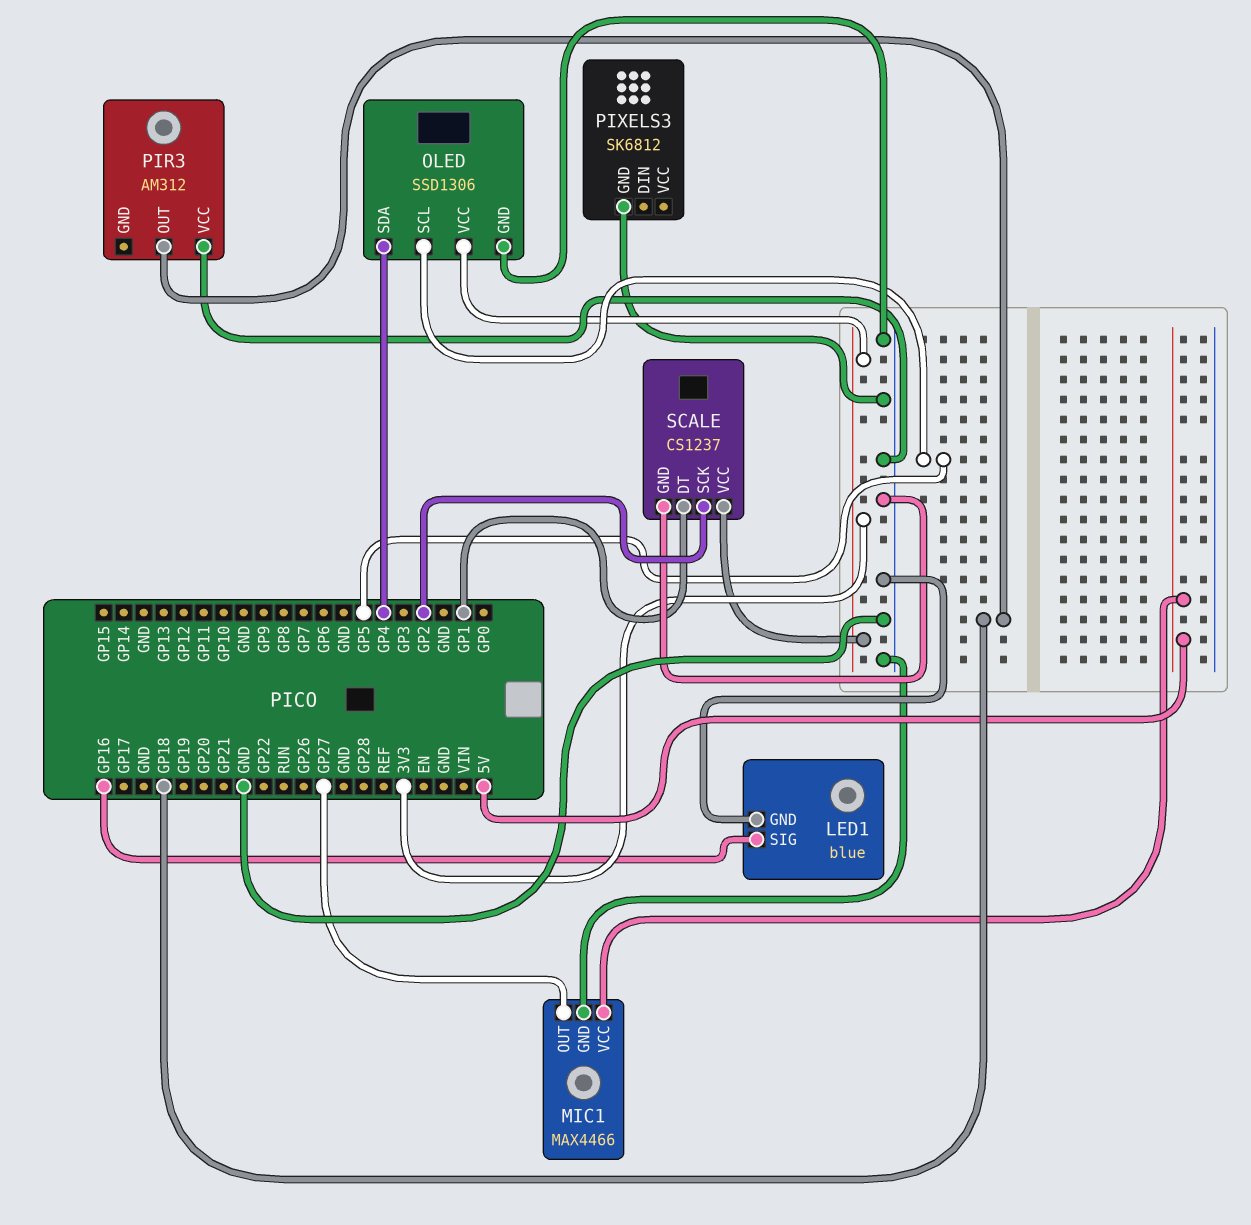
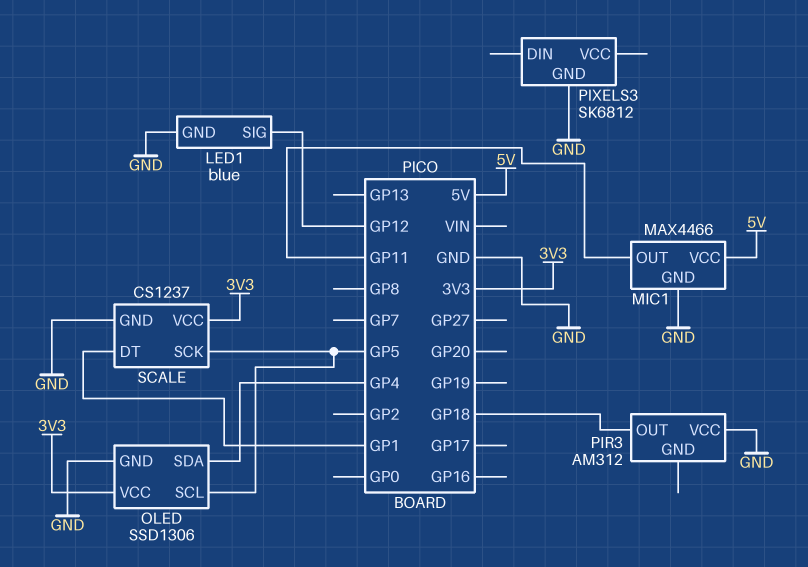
LED1 pin SIG: GP16 -> GP12
MIC1 pin OUT: GP27 -> GP11
SCALE pin SCK: GP2 -> GP5

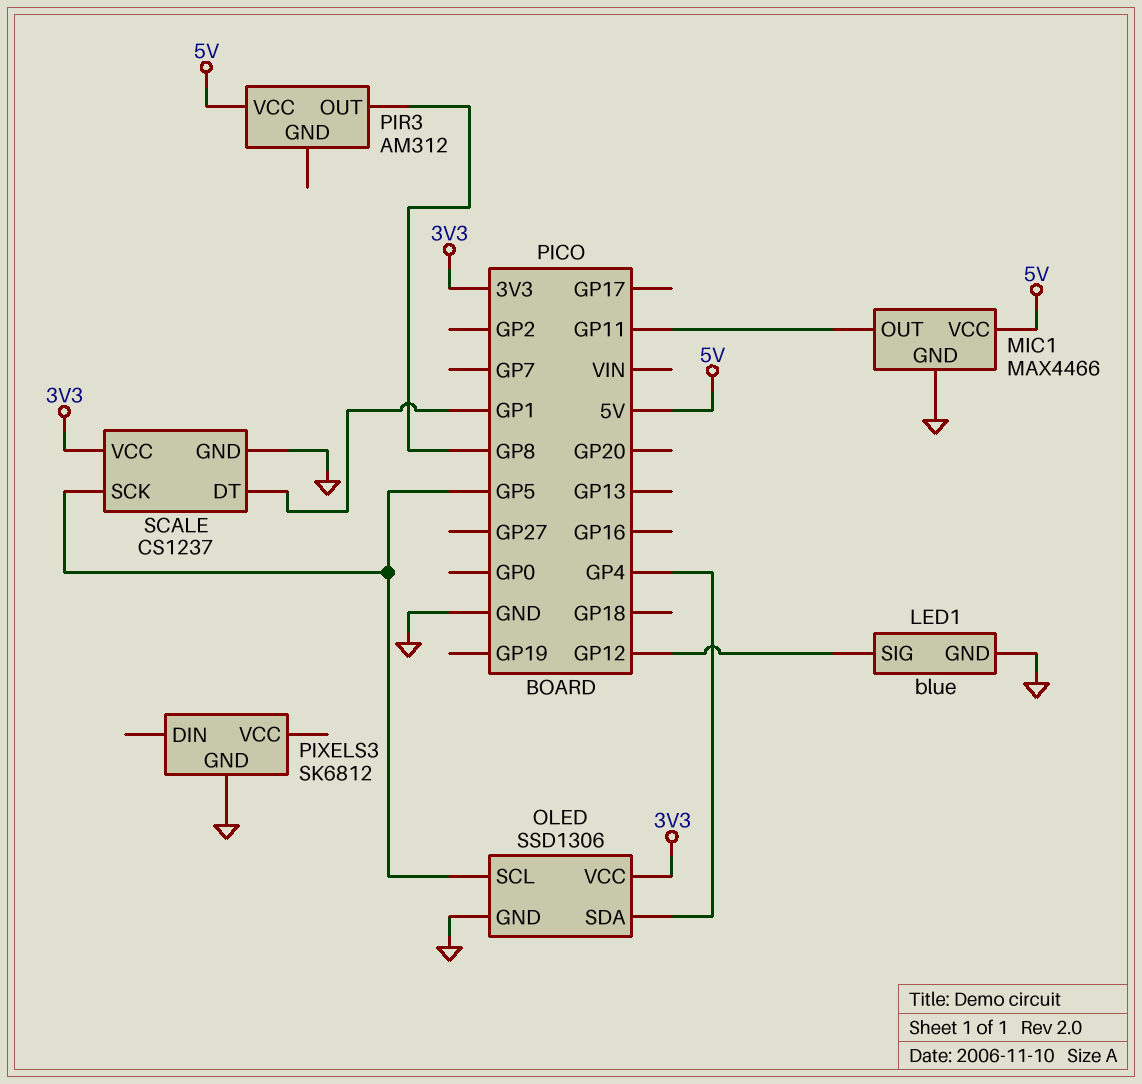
PIR3 pin OUT: GP18 -> GP8
PIR3 pin VCC: GND -> 5V

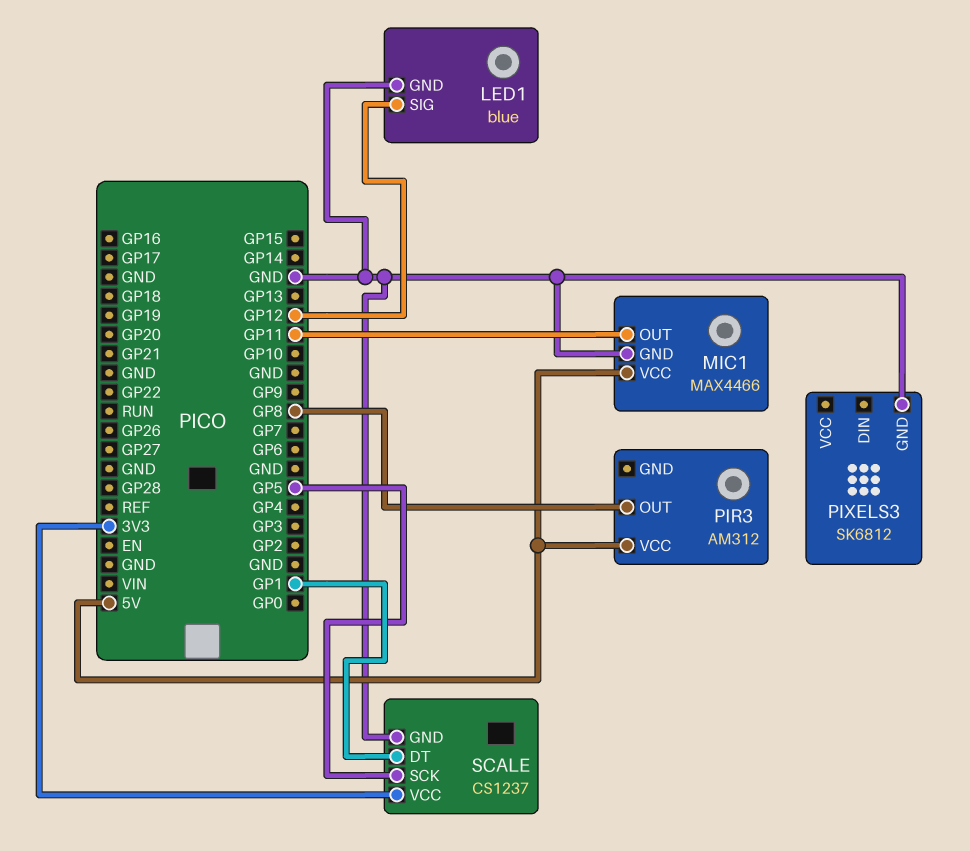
OLED: SSD1306 -> none
OLED pin GND: GND -> none
OLED pin SCL: GP5 -> none
OLED pin SDA: GP4 -> none
OLED pin VCC: 3V3 -> none

